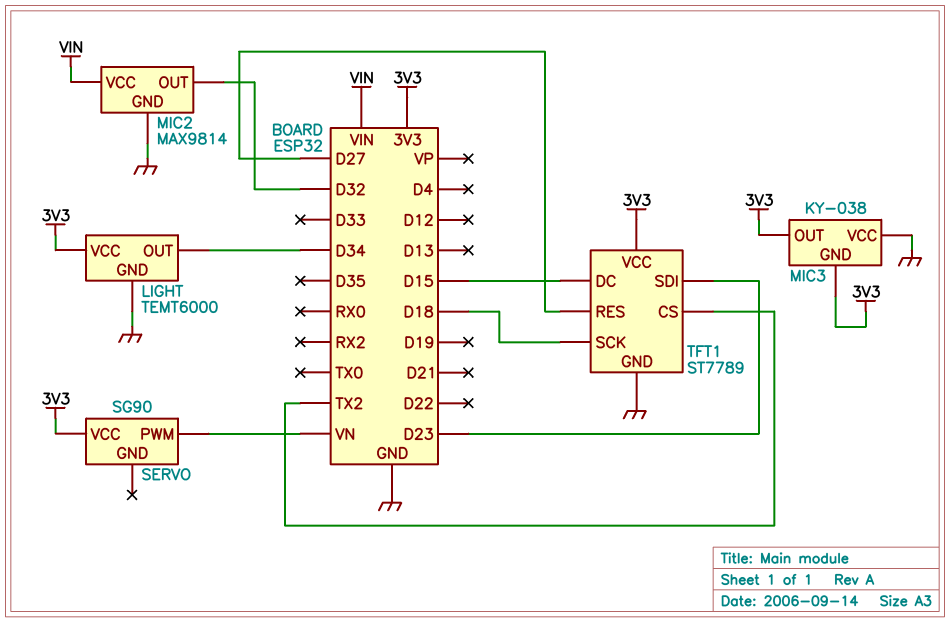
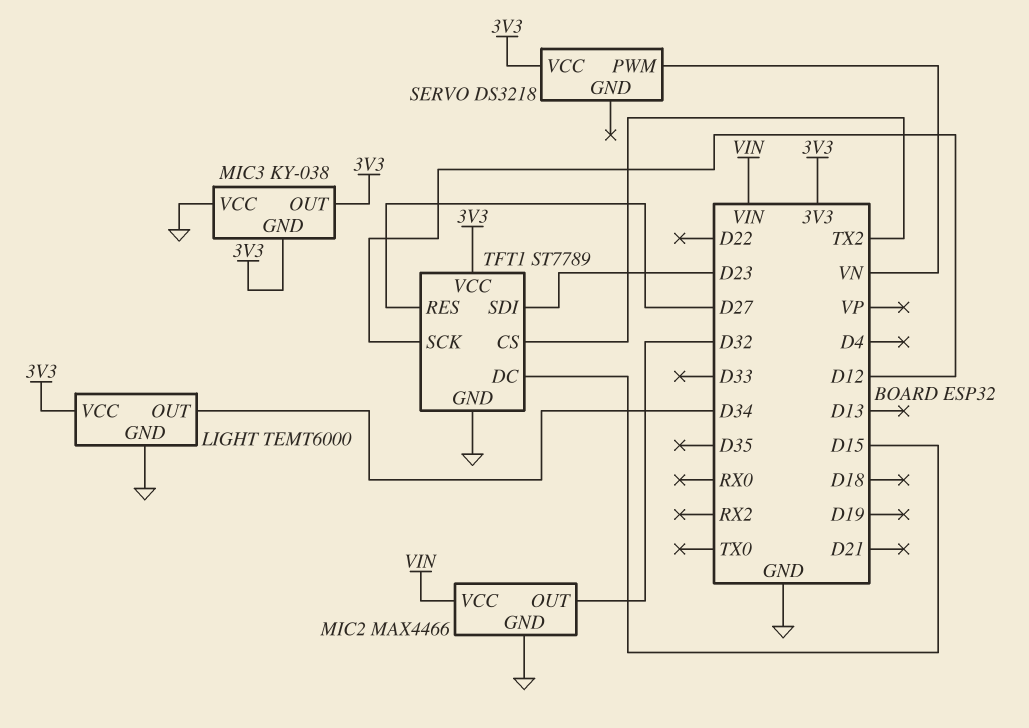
MIC2: MAX9814 -> MAX4466
SERVO: SG90 -> DS3218
TFT1 pin SCK: D18 -> D12

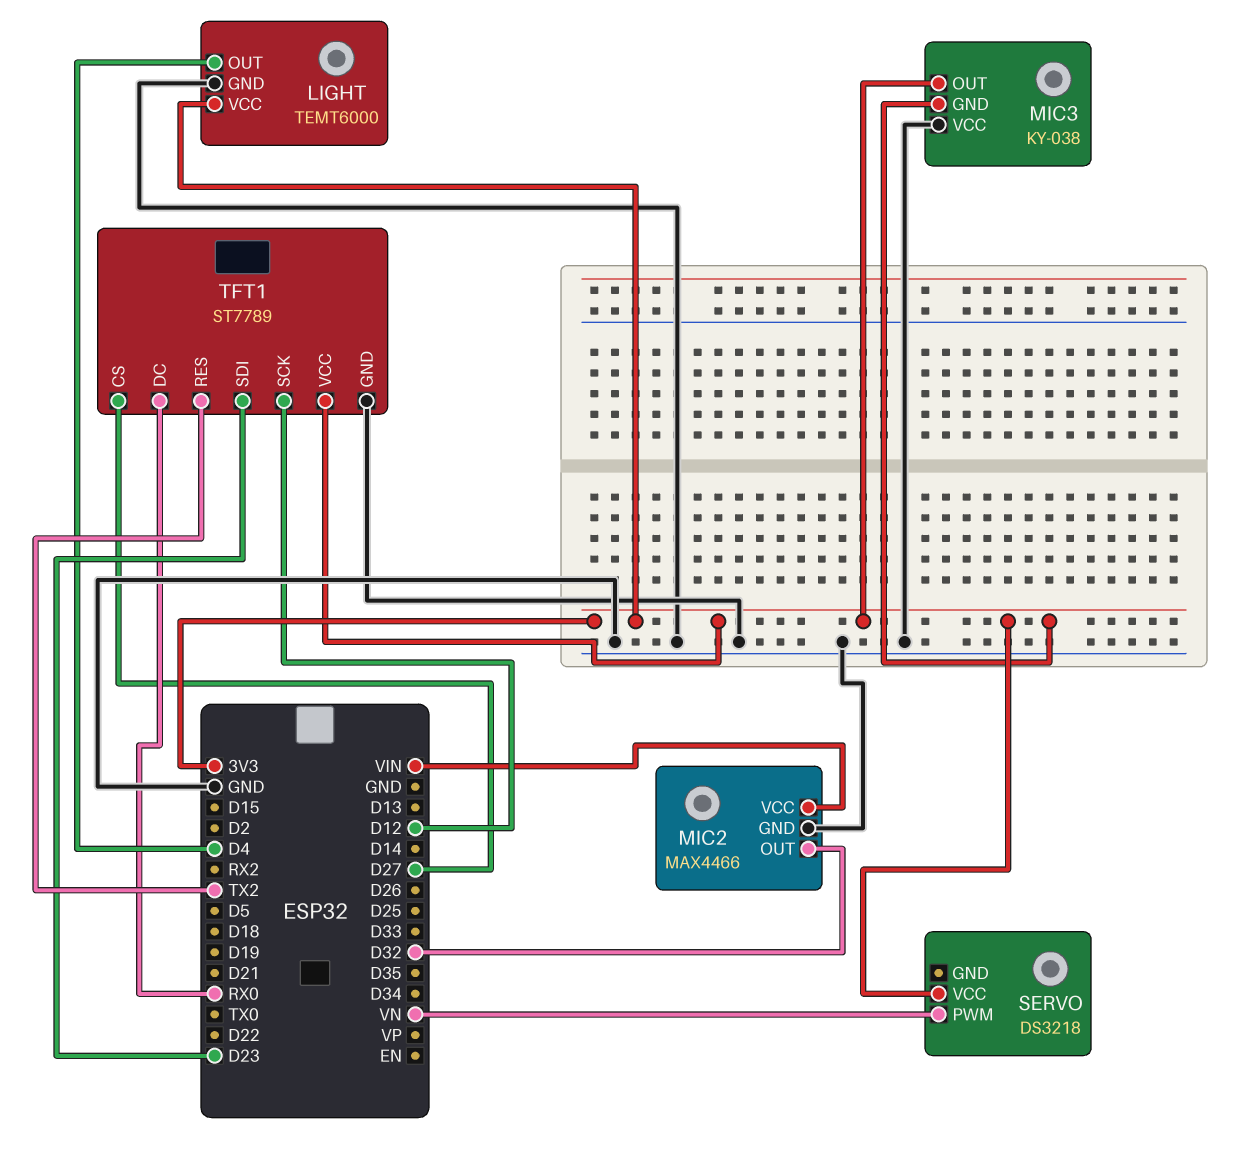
LIGHT pin OUT: D34 -> D4
TFT1 pin CS: TX2 -> D27
TFT1 pin DC: D15 -> RX0
TFT1 pin RES: D27 -> TX2

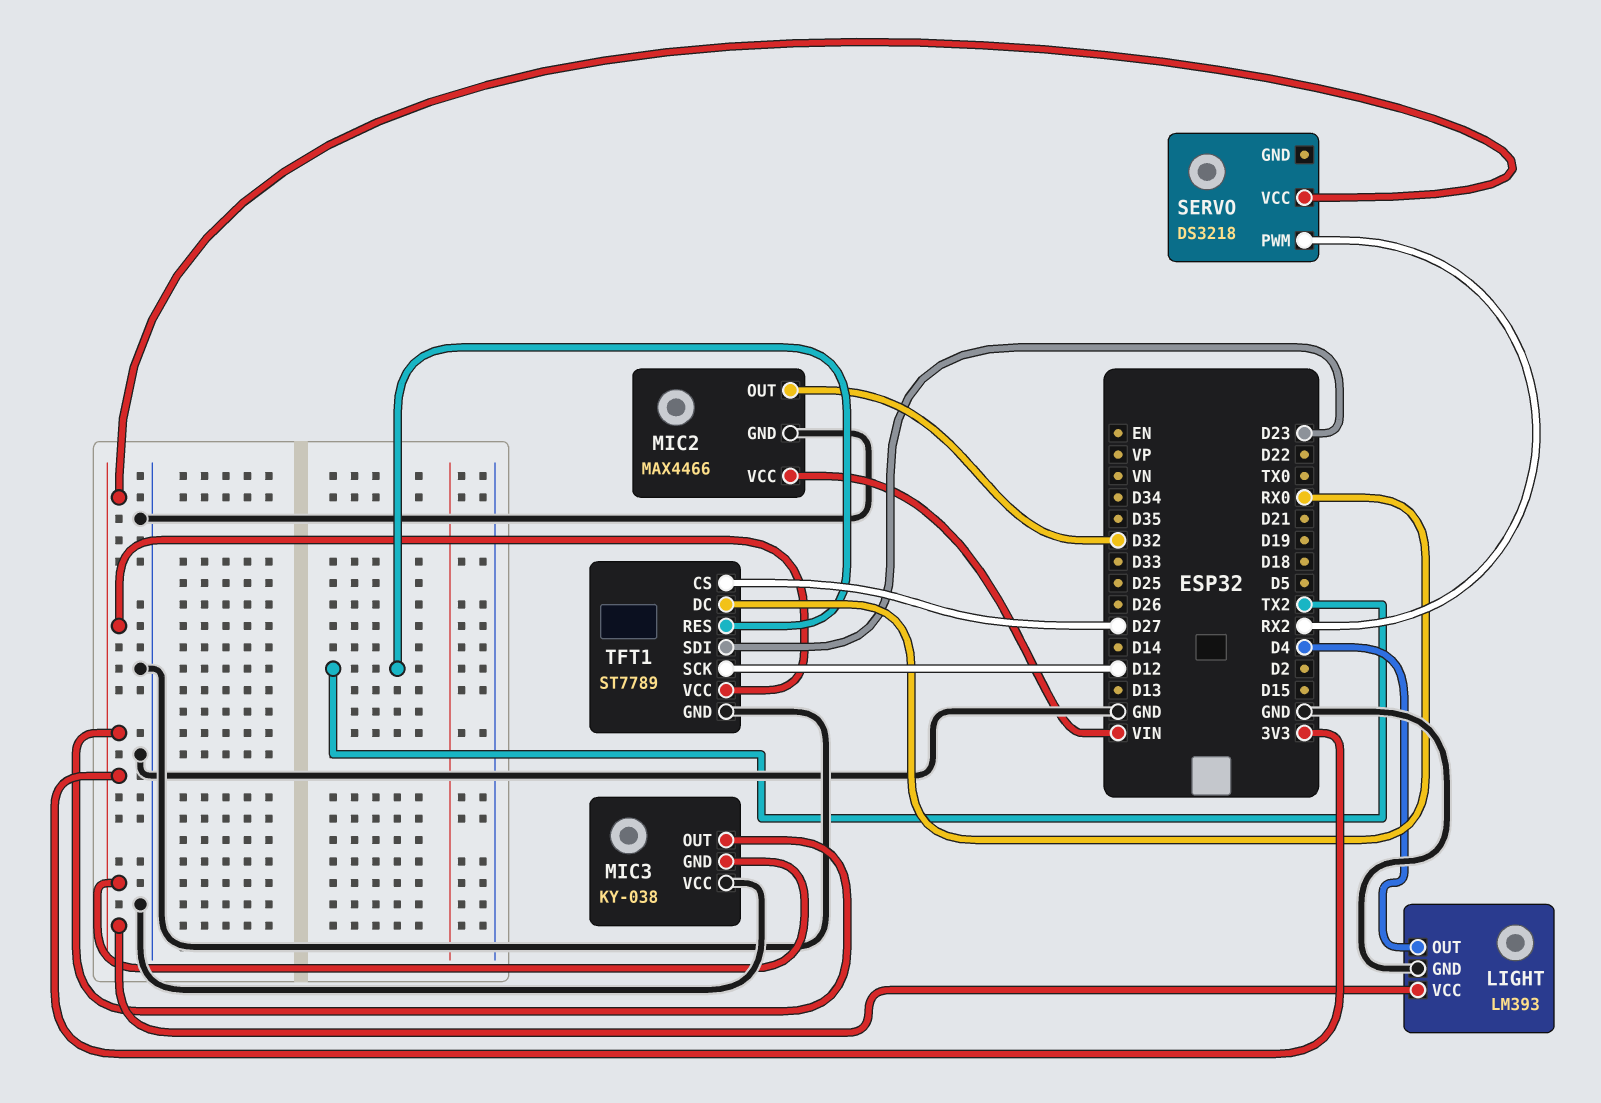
LIGHT: TEMT6000 -> LM393
SERVO pin PWM: VN -> RX2

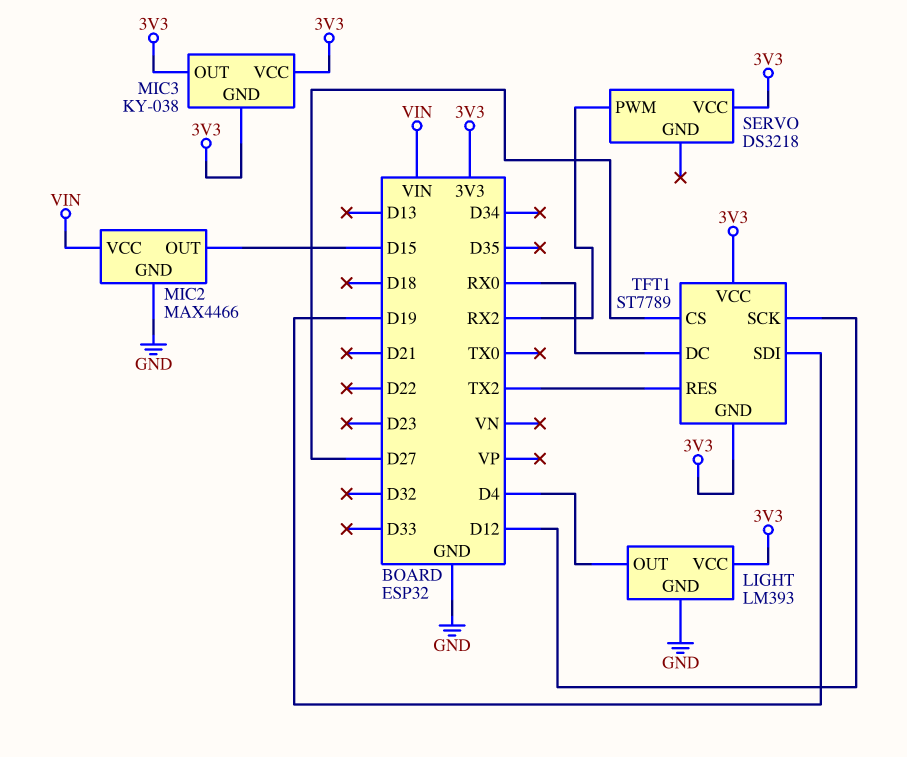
MIC2 pin OUT: D32 -> D15
MIC3 pin VCC: GND -> 3V3
TFT1 pin GND: GND -> 3V3
TFT1 pin SDI: D23 -> D19

